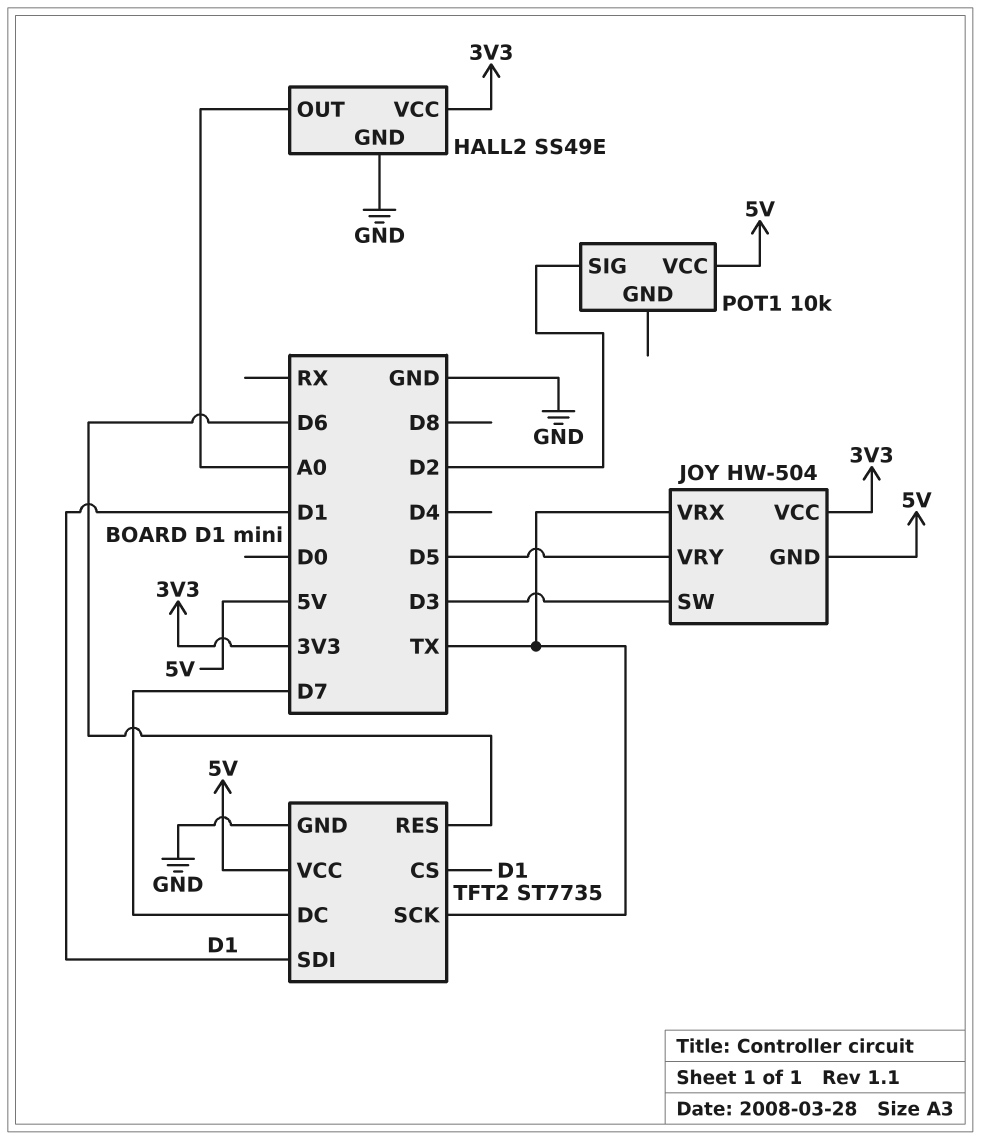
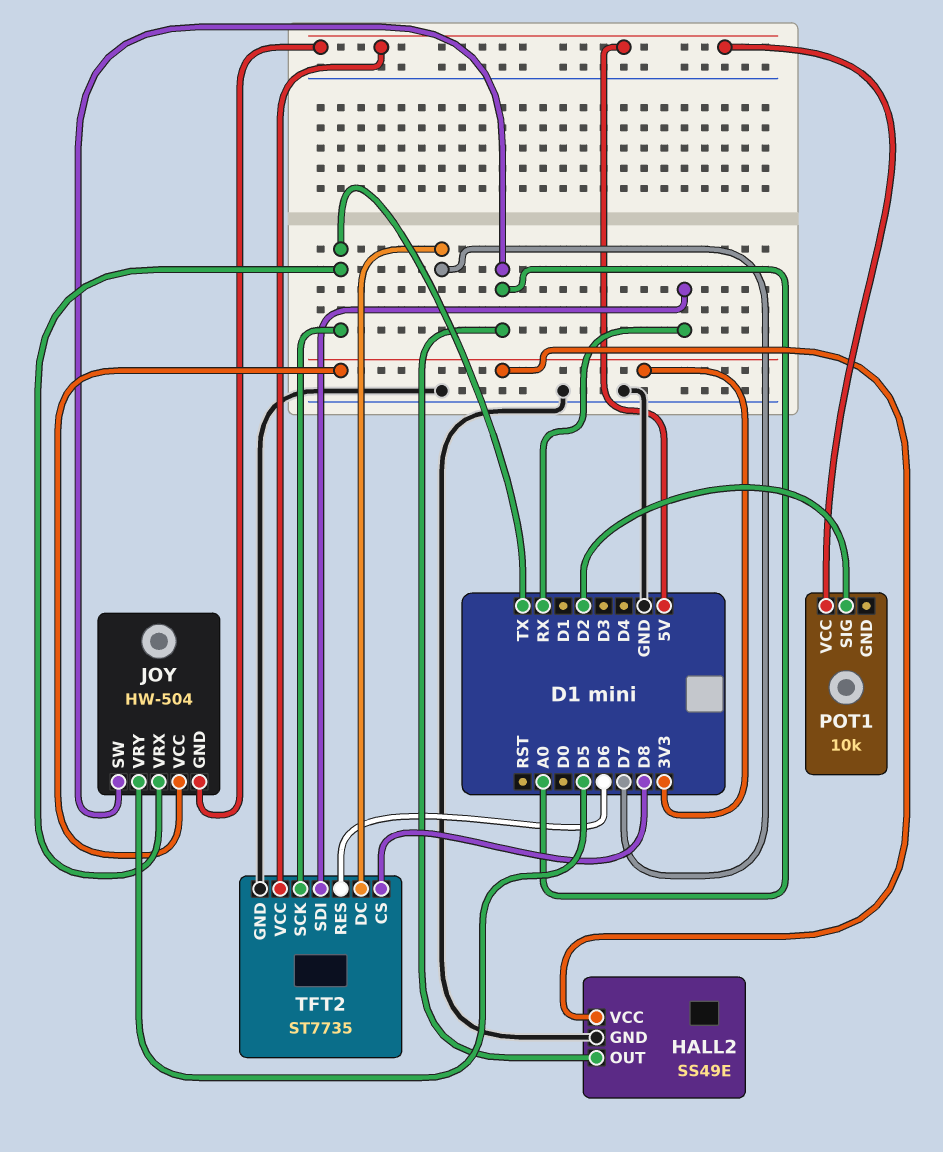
JOY pin SW: D3 -> A0
TFT2 pin CS: D1 -> D8
TFT2 pin SDI: D1 -> RX

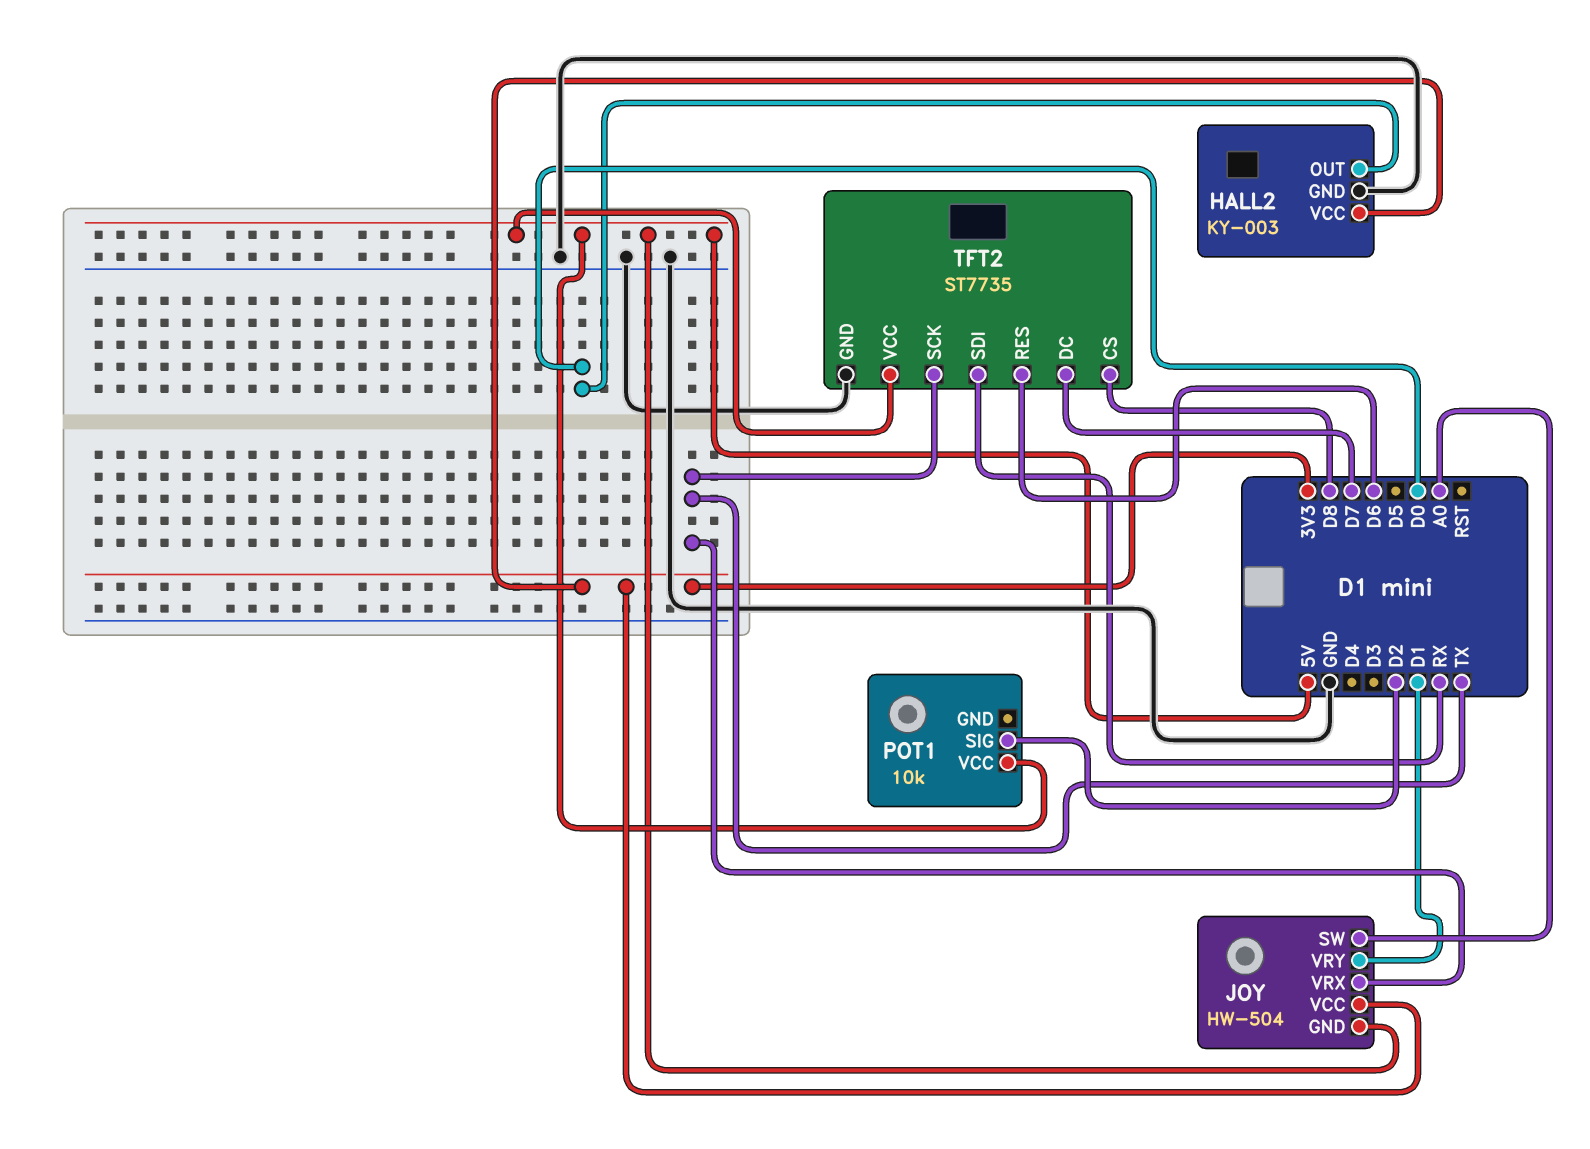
HALL2: SS49E -> KY-003
HALL2 pin OUT: A0 -> D0
JOY pin VRY: D5 -> D1

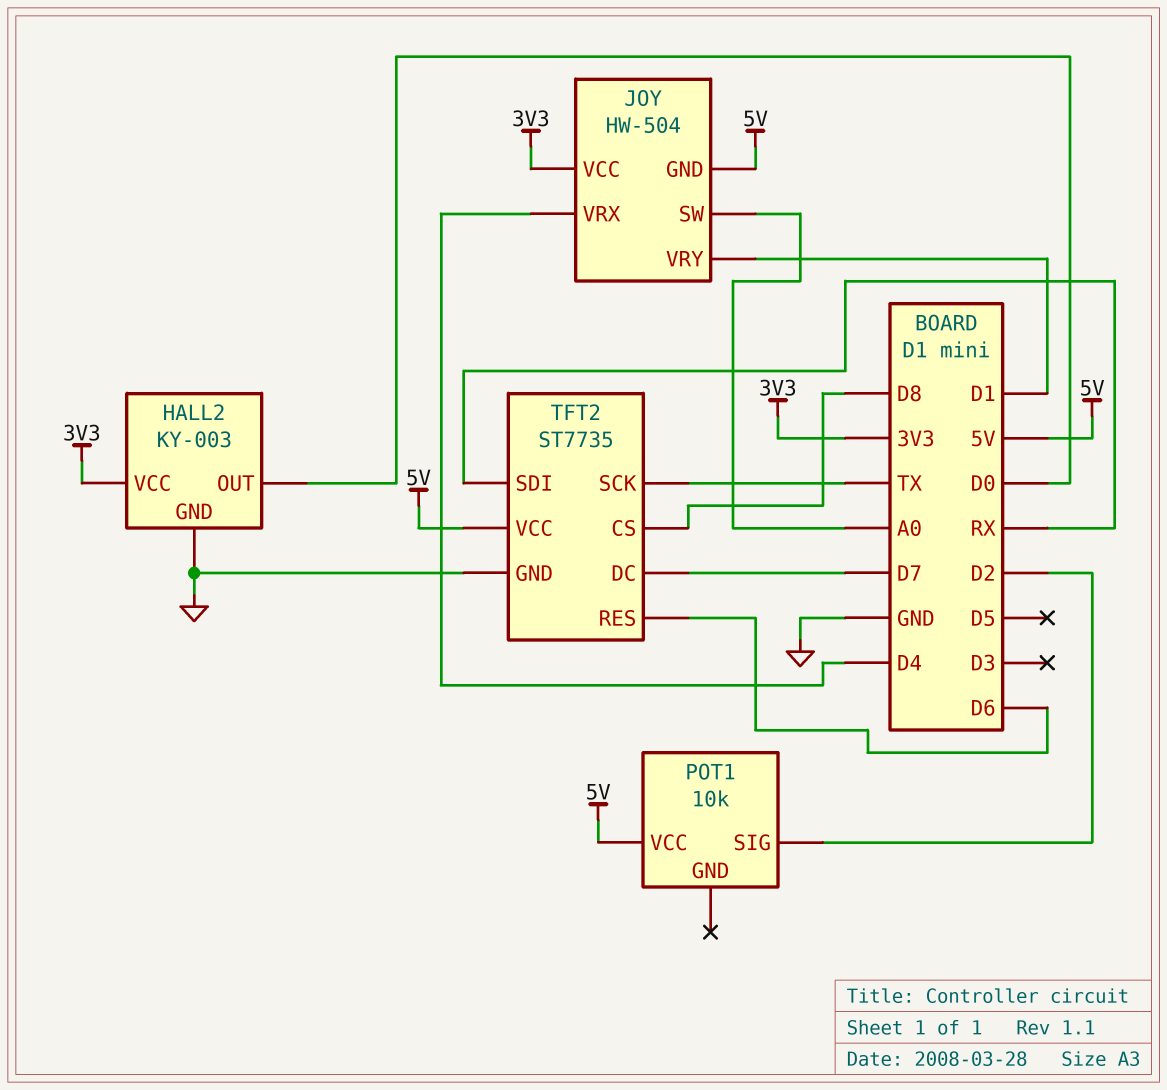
JOY pin VRX: TX -> D4

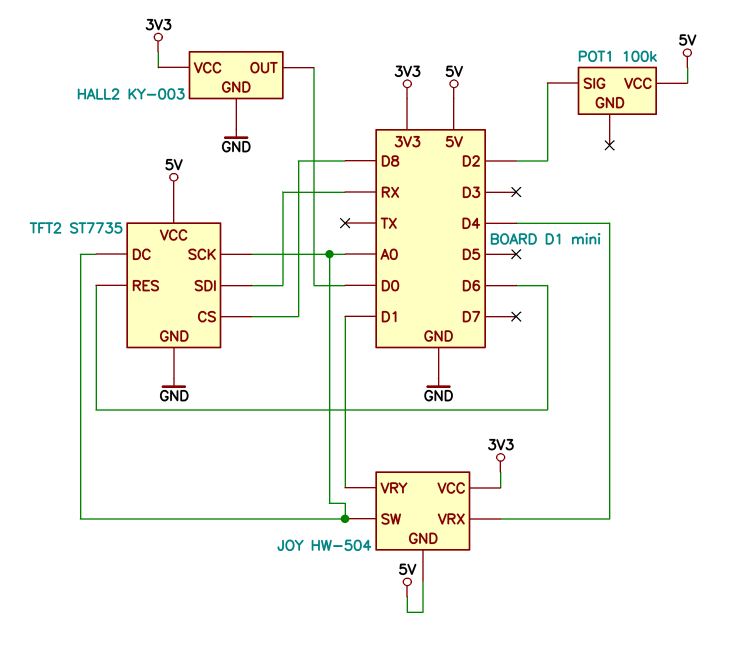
POT1: 10k -> 100k
TFT2 pin DC: D7 -> A0
TFT2 pin SCK: TX -> A0

